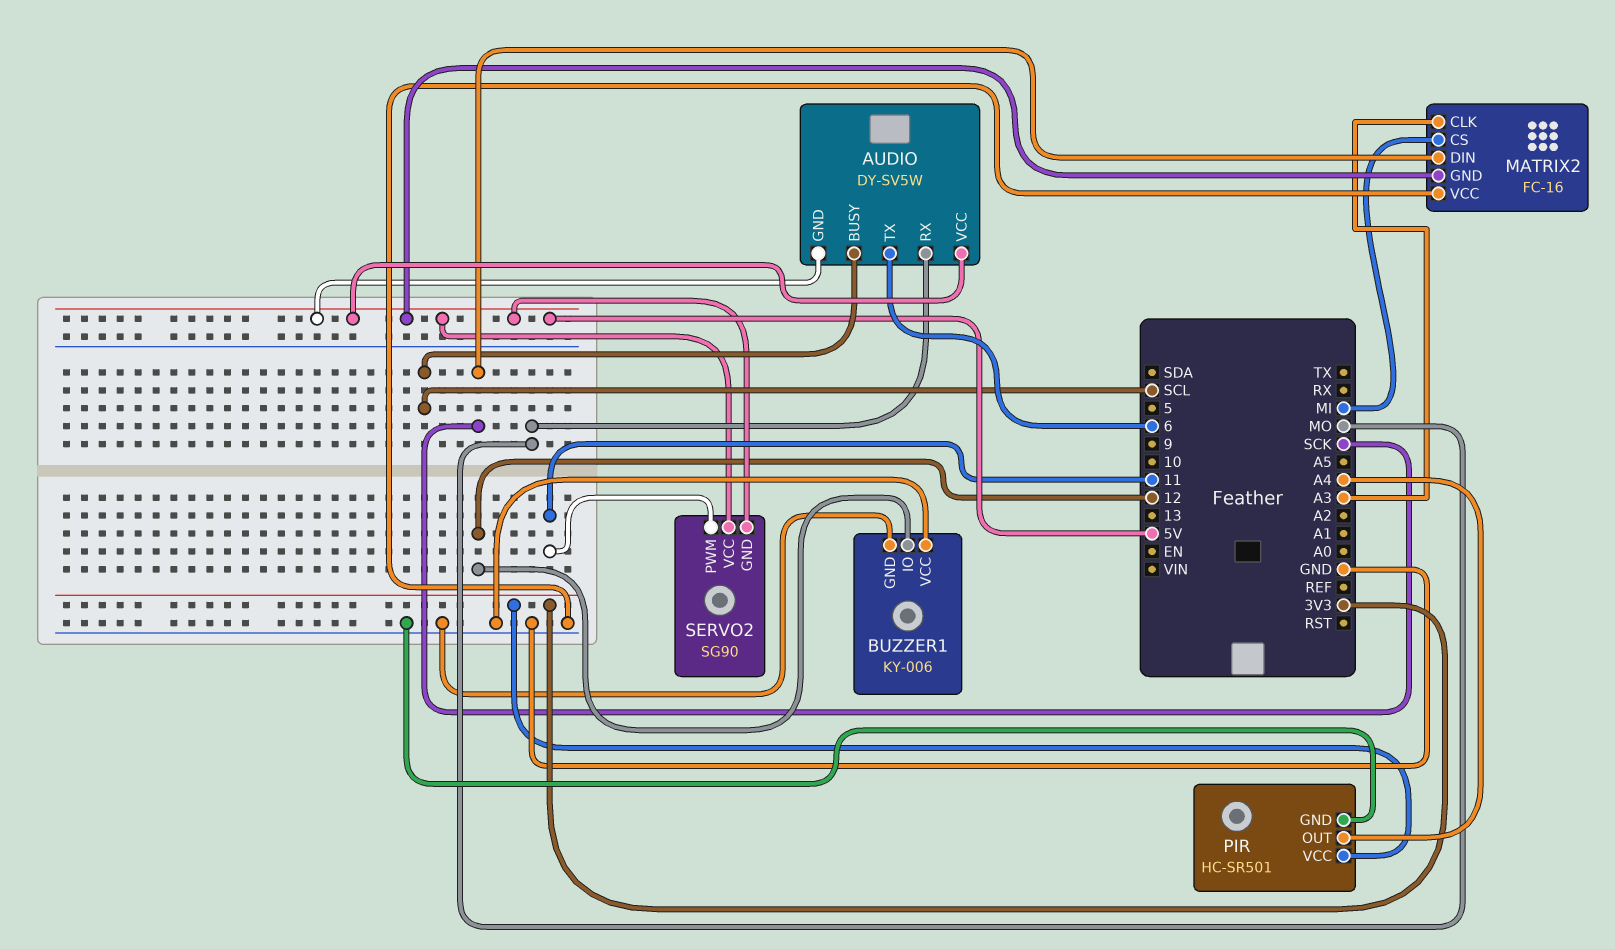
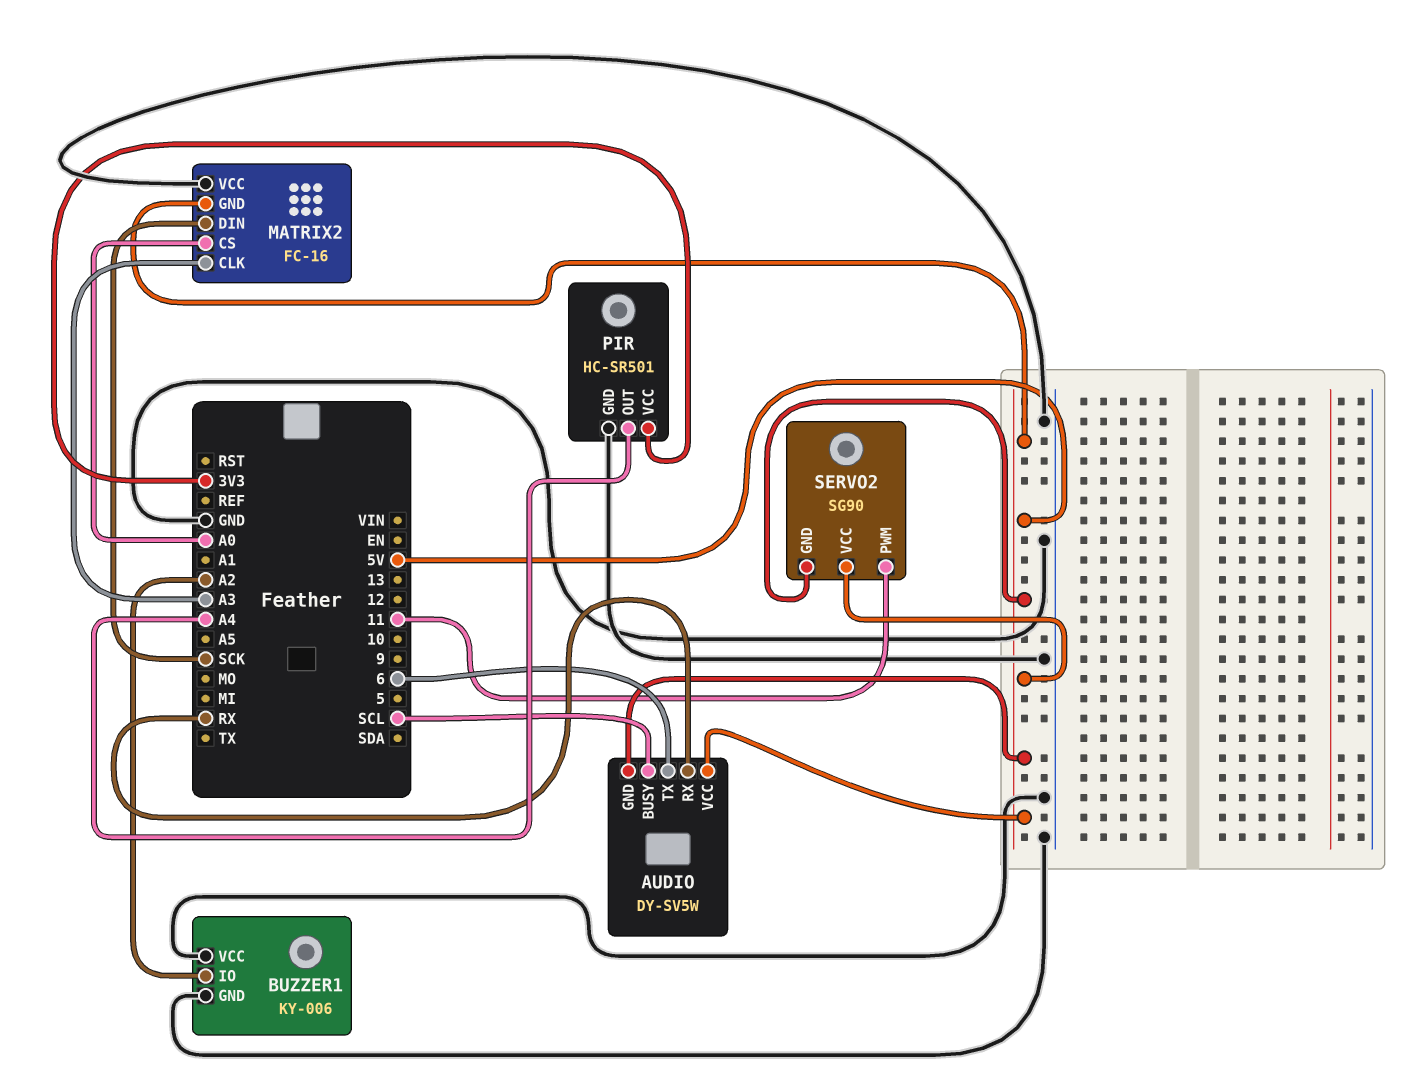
AUDIO pin RX: MO -> RX
BUZZER1 pin IO: 12 -> A2
MATRIX2 pin CS: MI -> A0

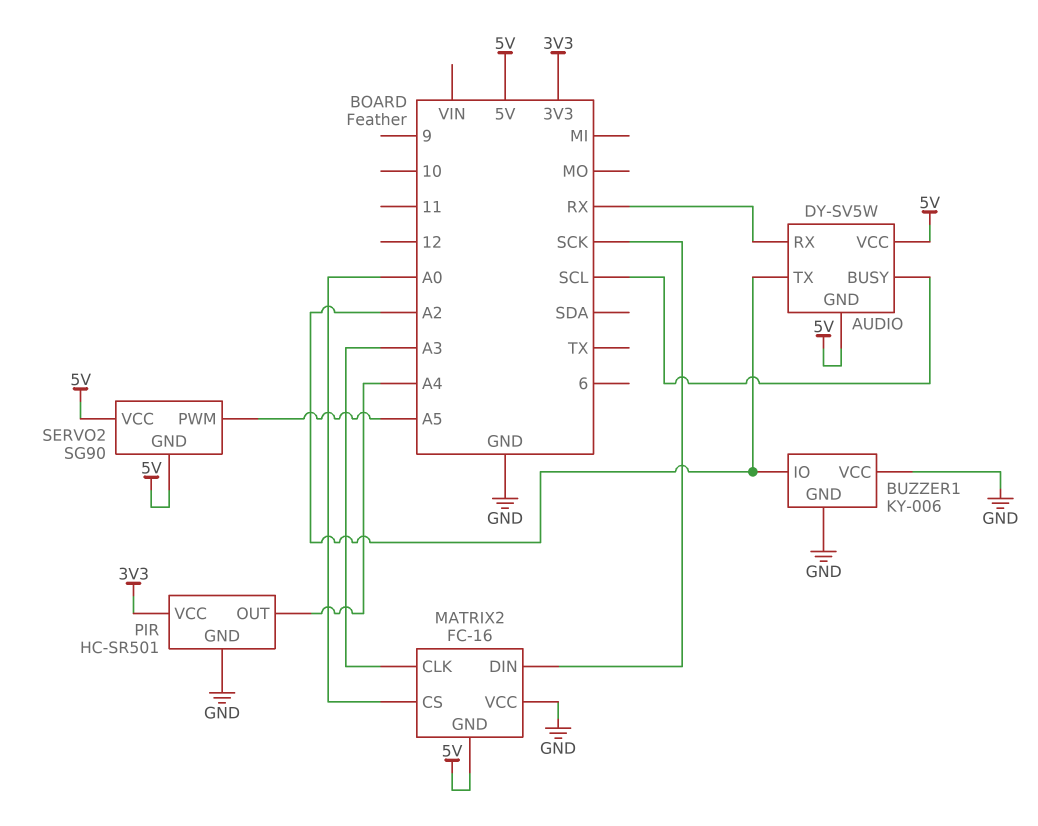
AUDIO pin TX: 6 -> A2
SERVO2 pin PWM: 11 -> A5

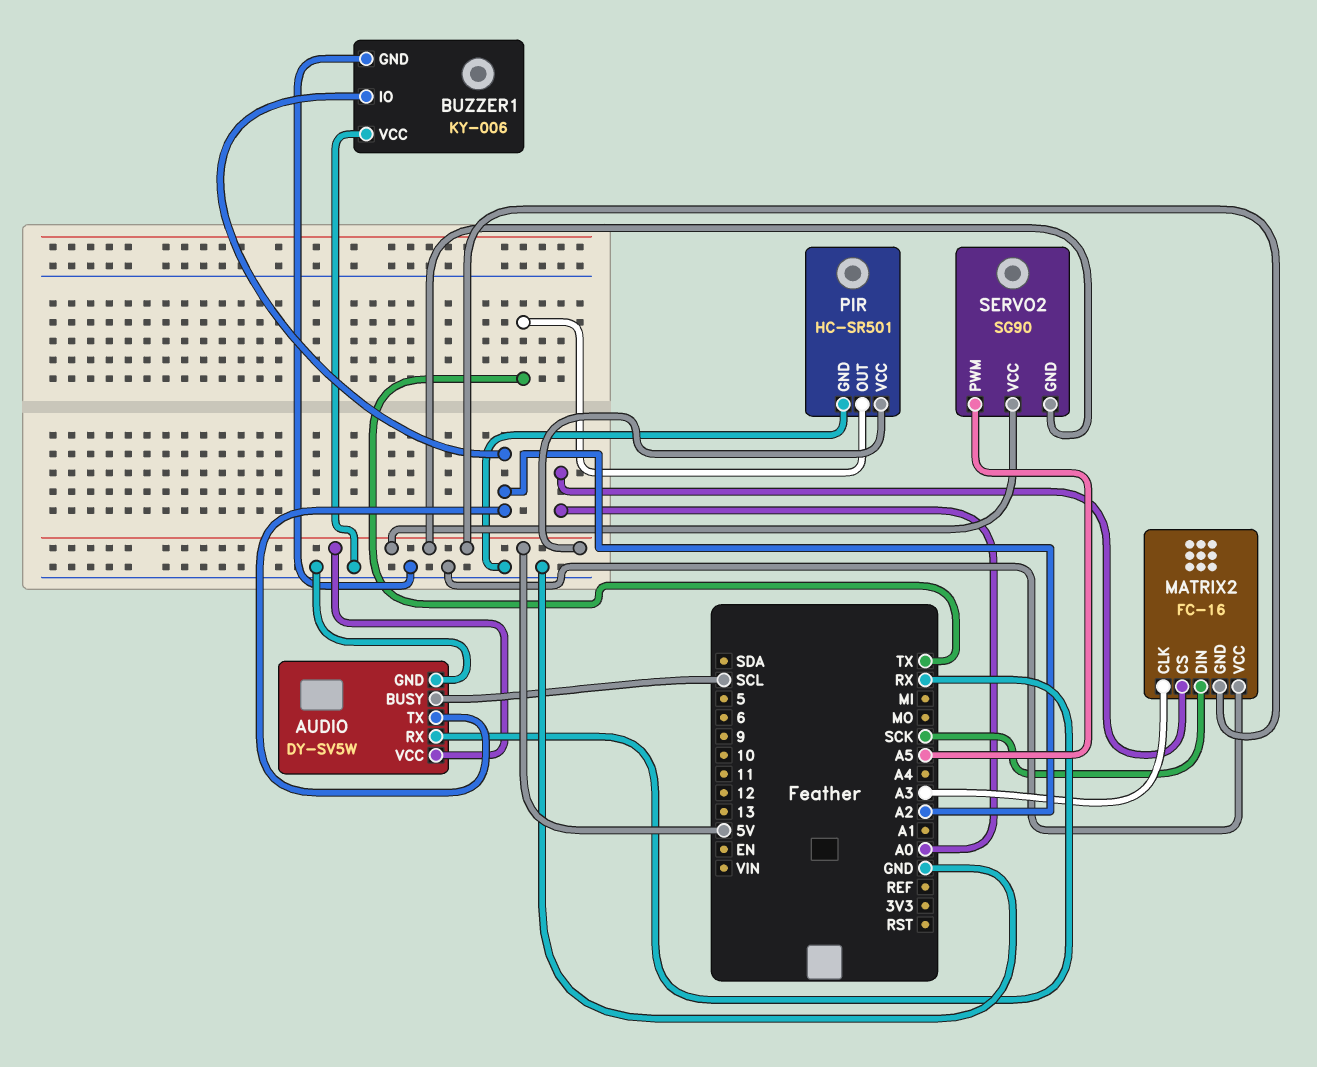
AUDIO pin GND: 5V -> GND
PIR pin OUT: A4 -> TX
PIR pin VCC: 3V3 -> 5V

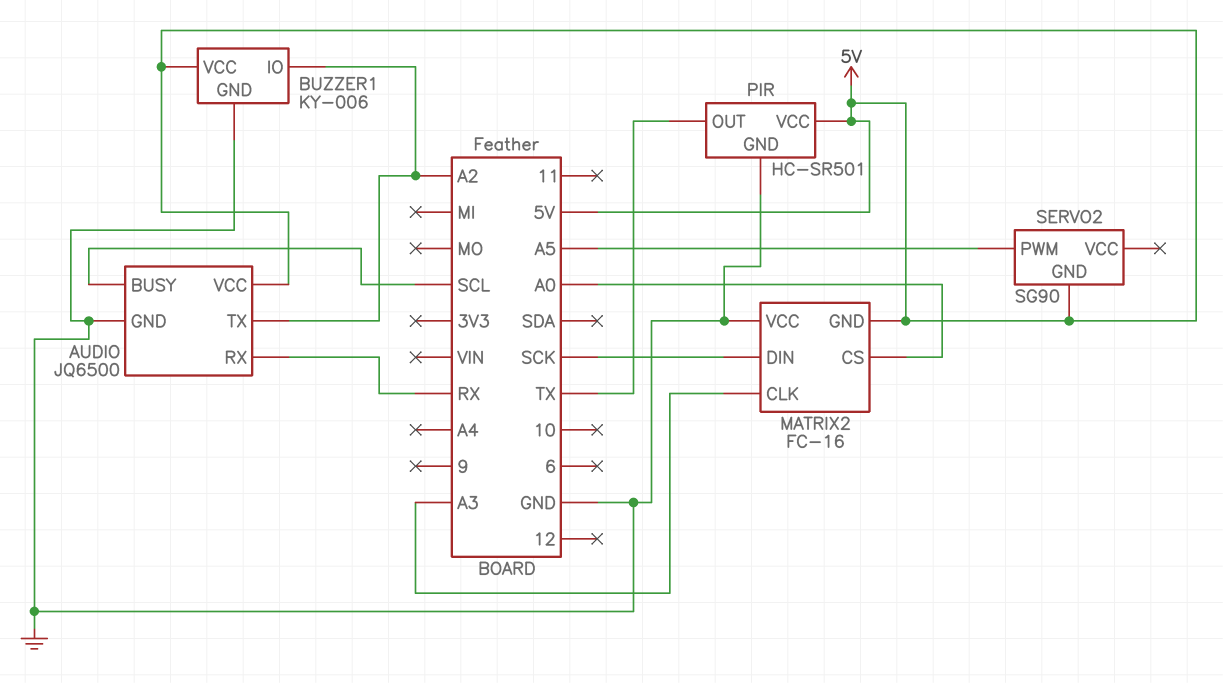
AUDIO: DY-SV5W -> JQ6500
BUZZER1 pin VCC: GND -> 5V
SERVO2 pin VCC: 5V -> none

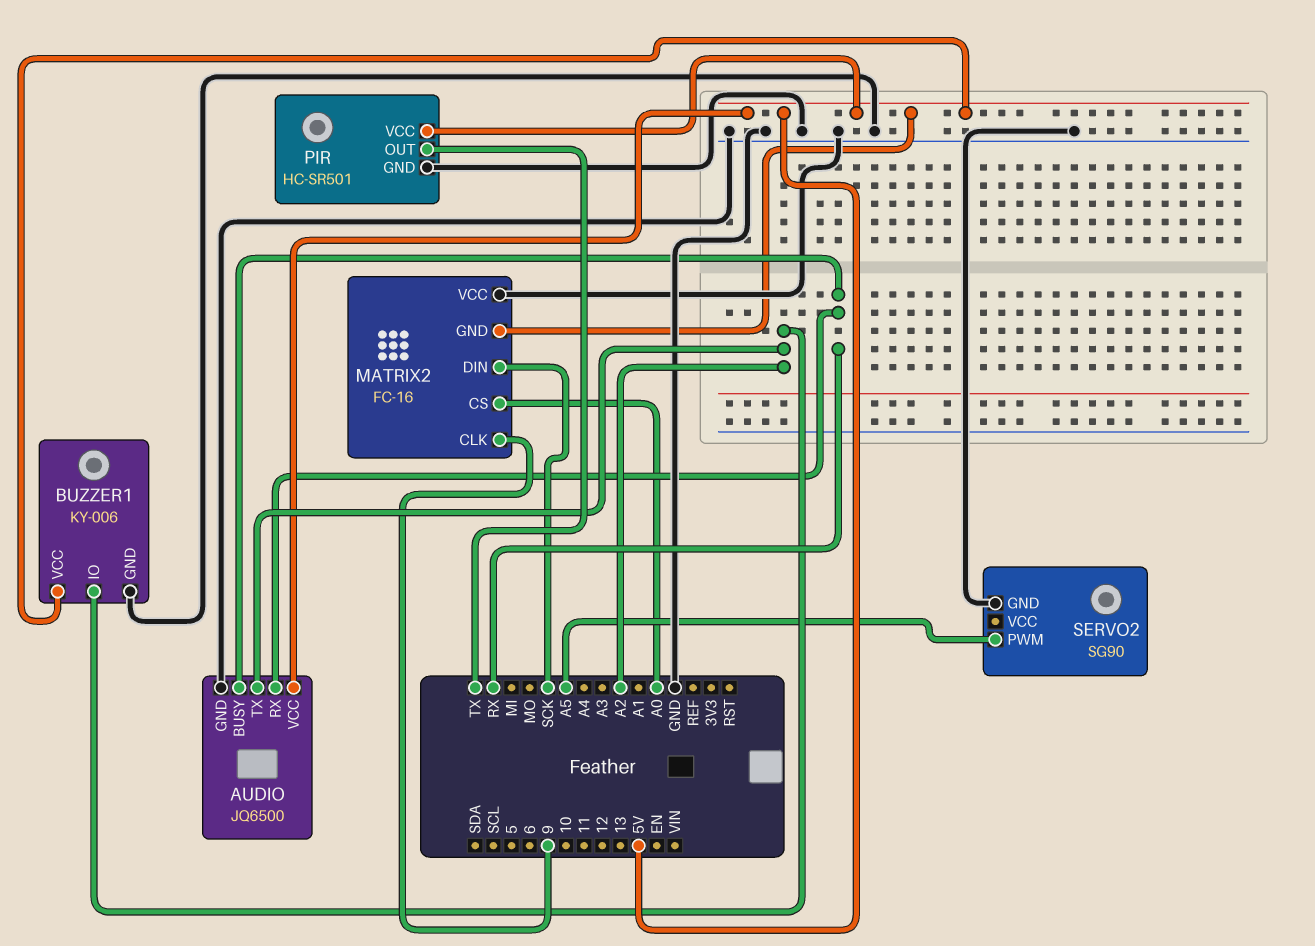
AUDIO pin BUSY: SCL -> RX
MATRIX2 pin CLK: A3 -> 9
SERVO2 pin GND: 5V -> GND

